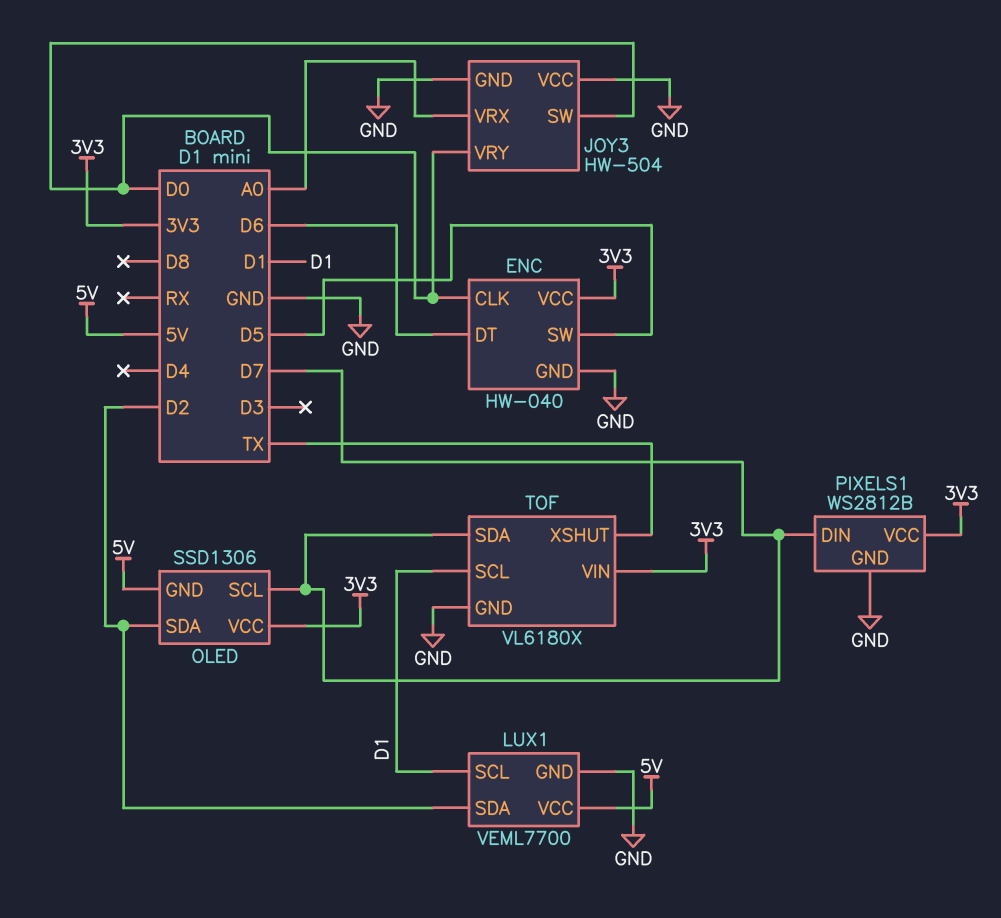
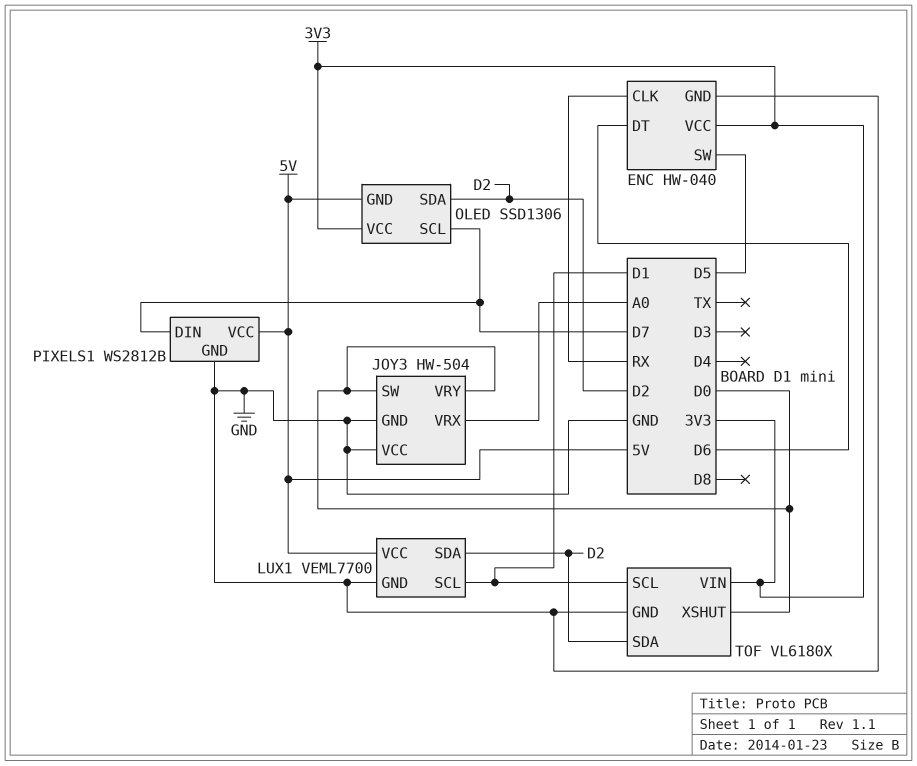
ENC pin CLK: D0 -> RX
PIXELS1 pin VCC: 3V3 -> 5V
TOF pin SDA: D7 -> D2
TOF pin XSHUT: TX -> D0

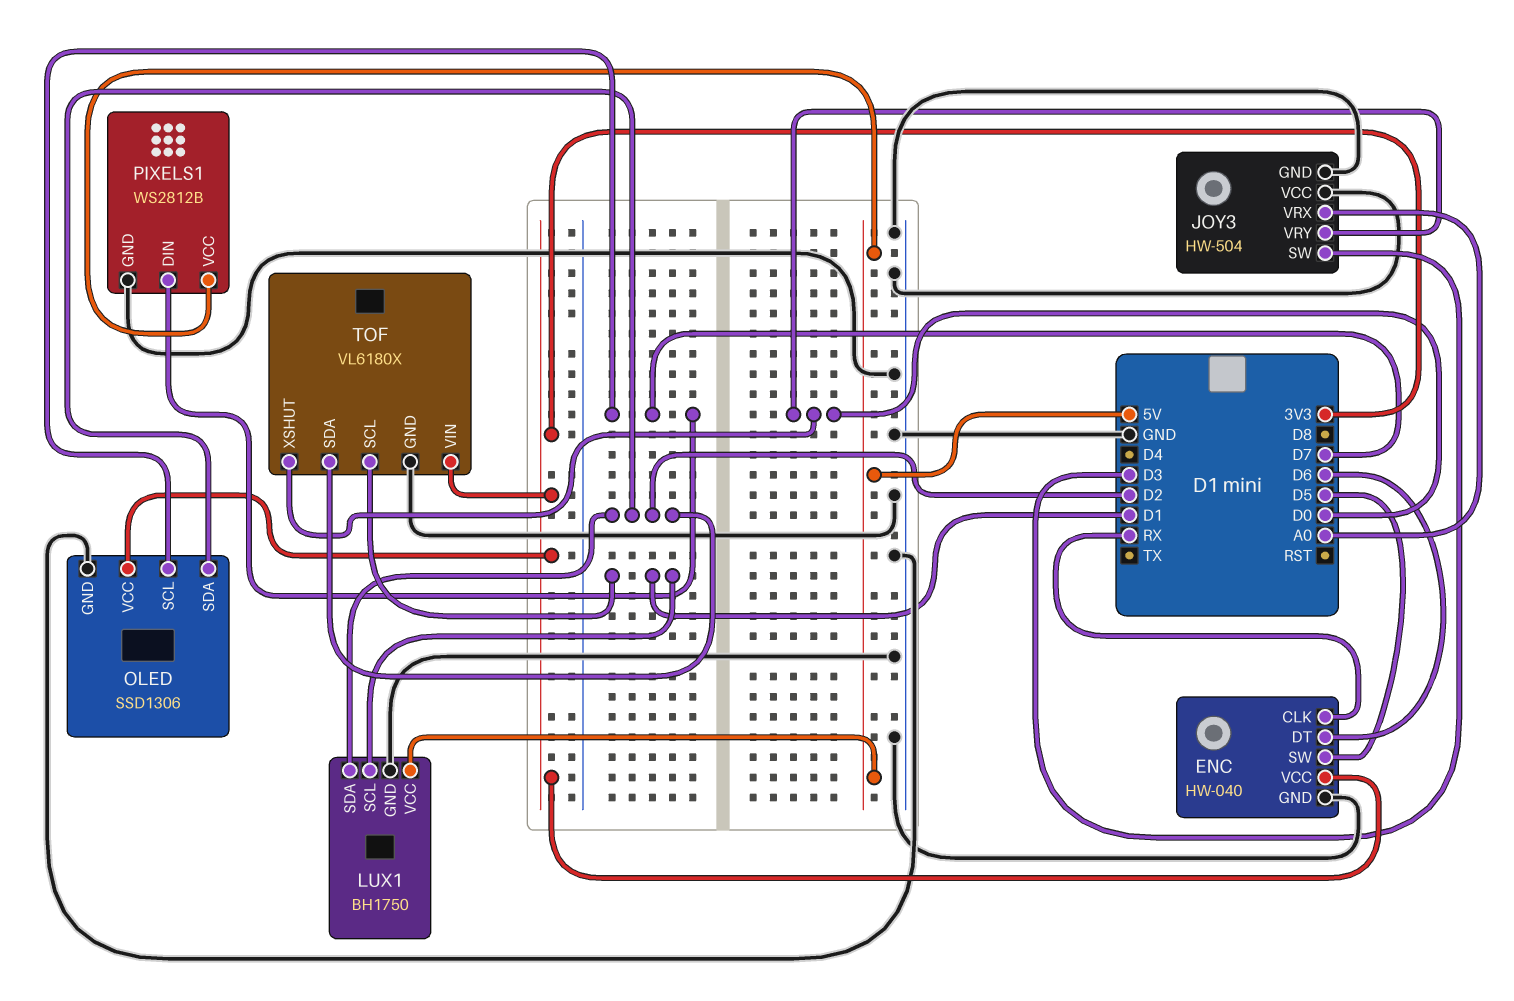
JOY3 pin SW: D0 -> D3
LUX1: VEML7700 -> BH1750
OLED pin GND: 5V -> GND

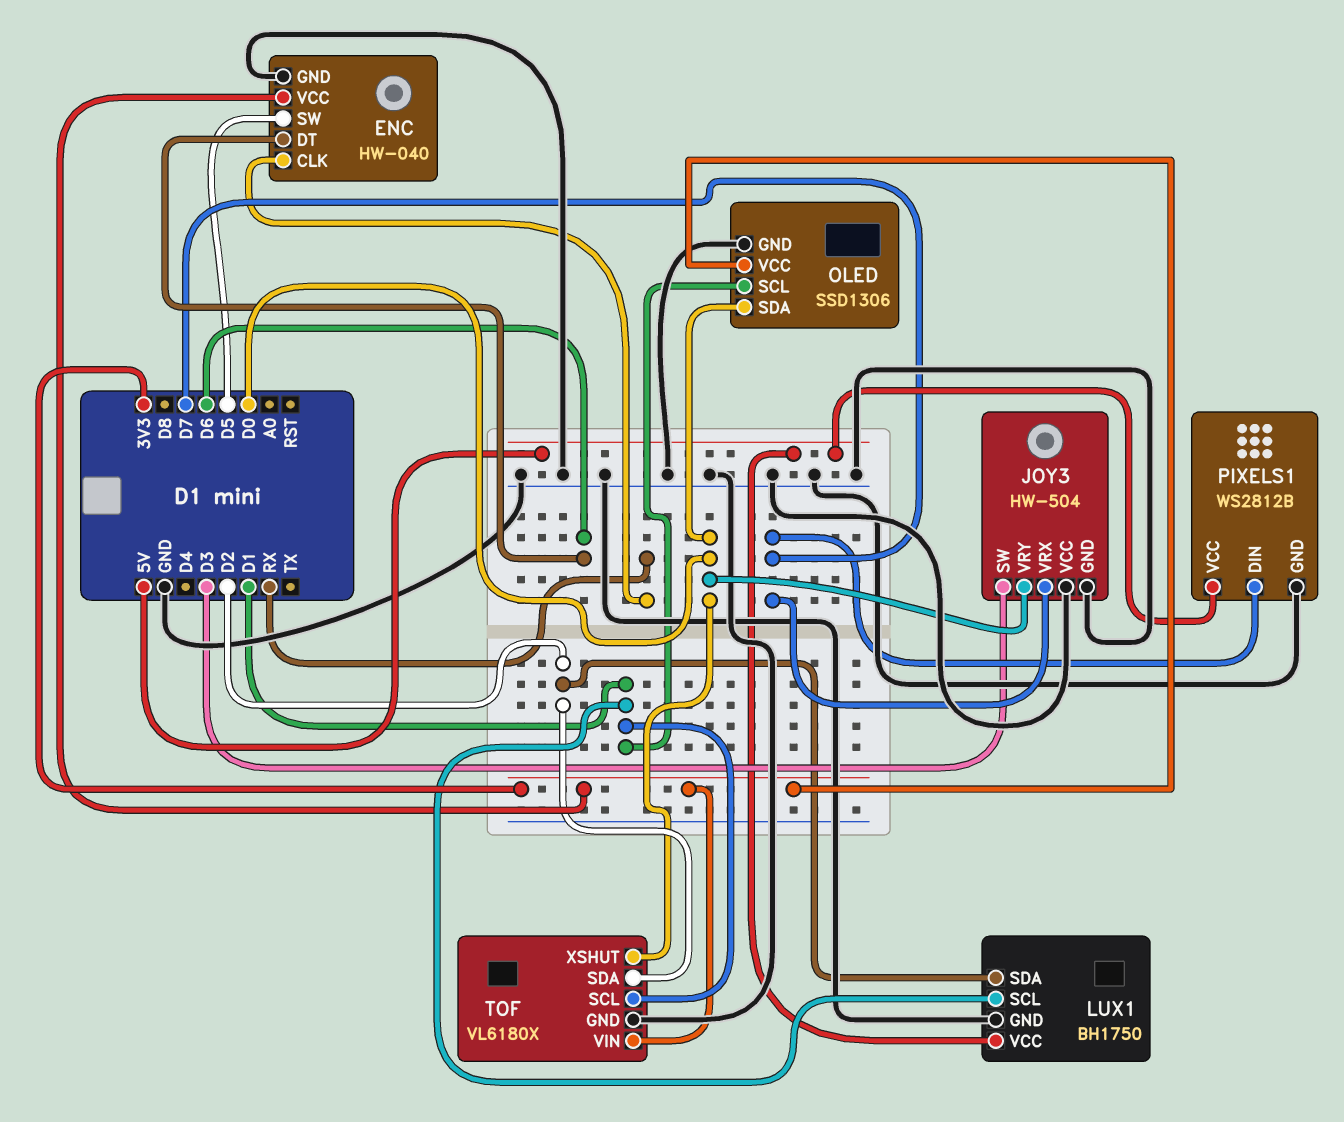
JOY3 pin VRX: A0 -> D7
OLED pin SCL: D7 -> D1
OLED pin SDA: D2 -> D0

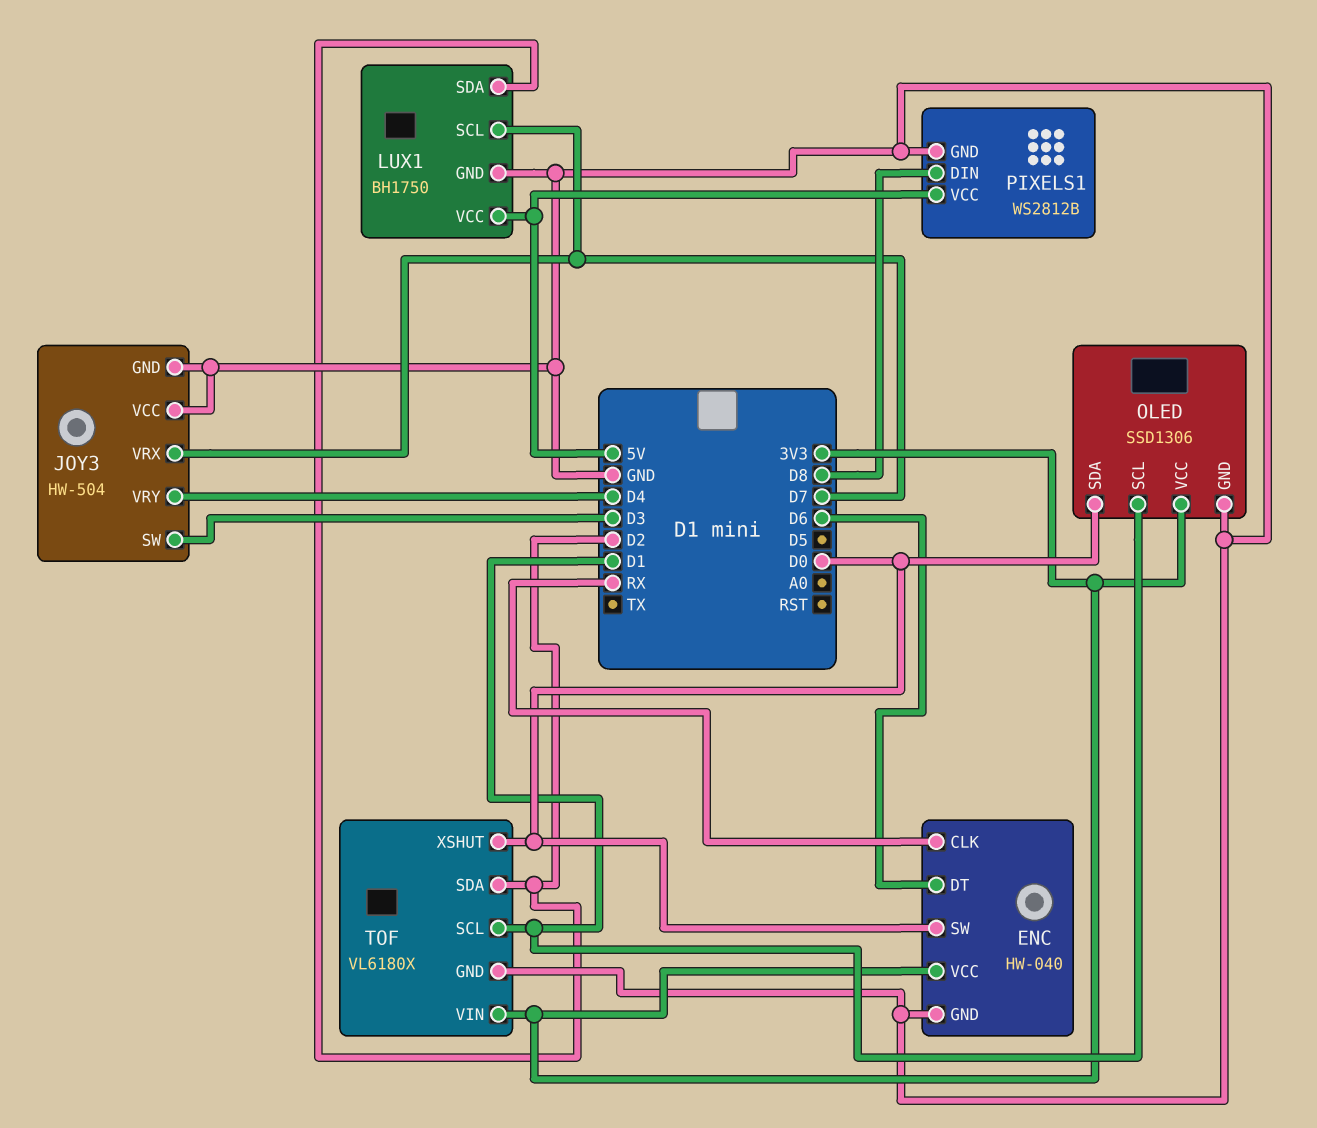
ENC pin SW: D5 -> D0
JOY3 pin VRY: D0 -> D4
LUX1 pin SCL: D1 -> D7
PIXELS1 pin DIN: D7 -> D8

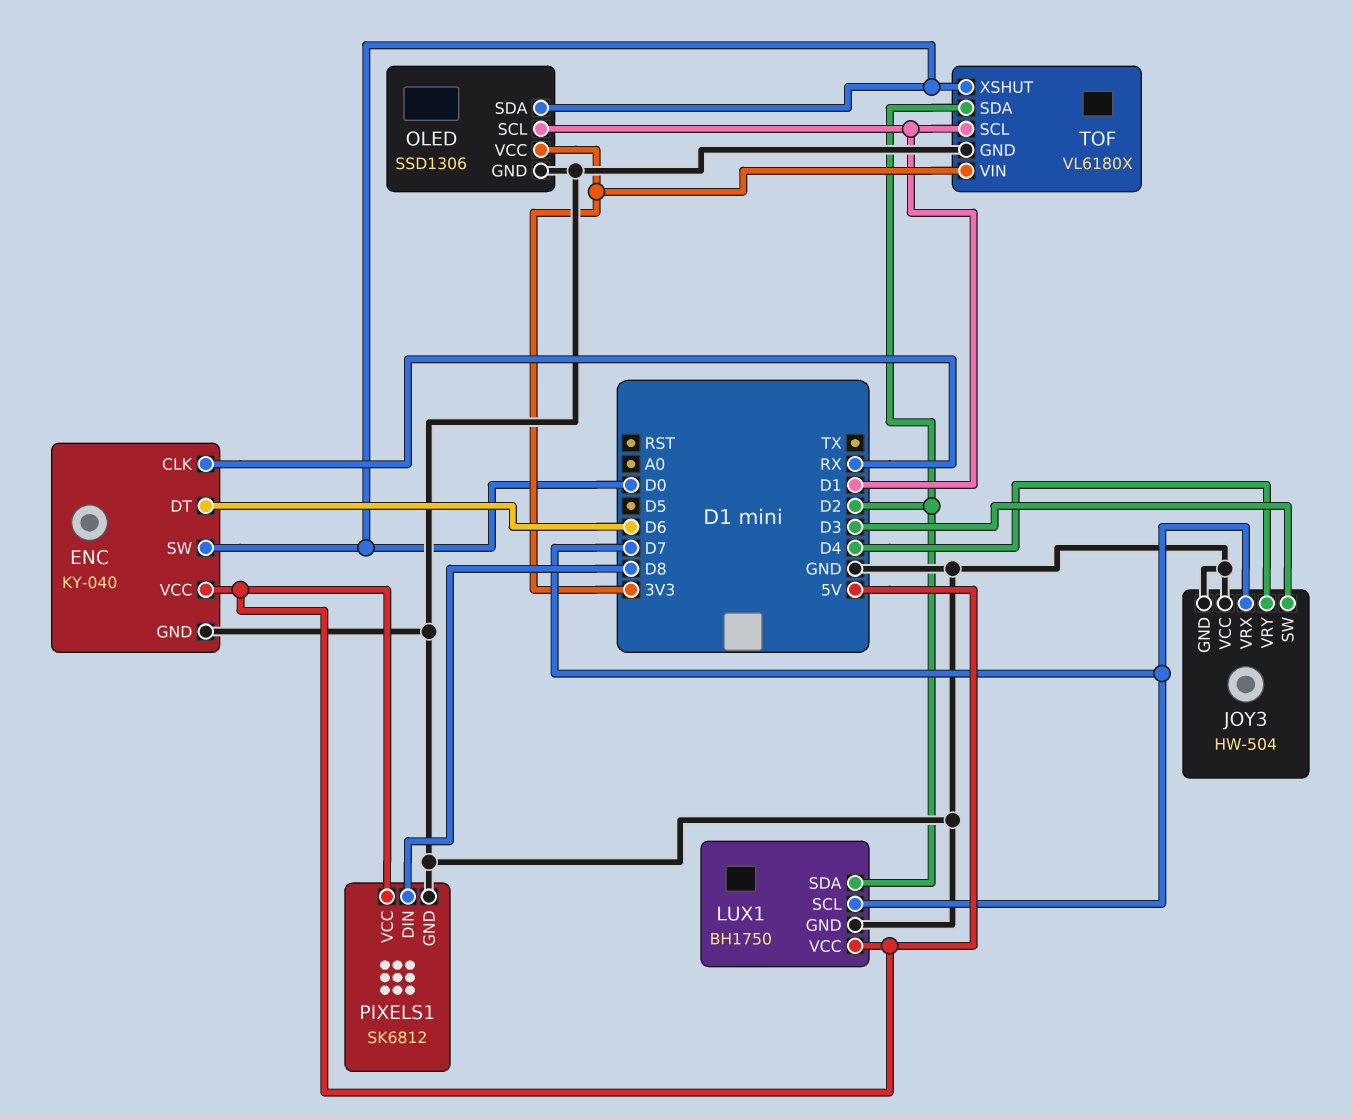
ENC: HW-040 -> KY-040
ENC pin VCC: 3V3 -> 5V
PIXELS1: WS2812B -> SK6812

